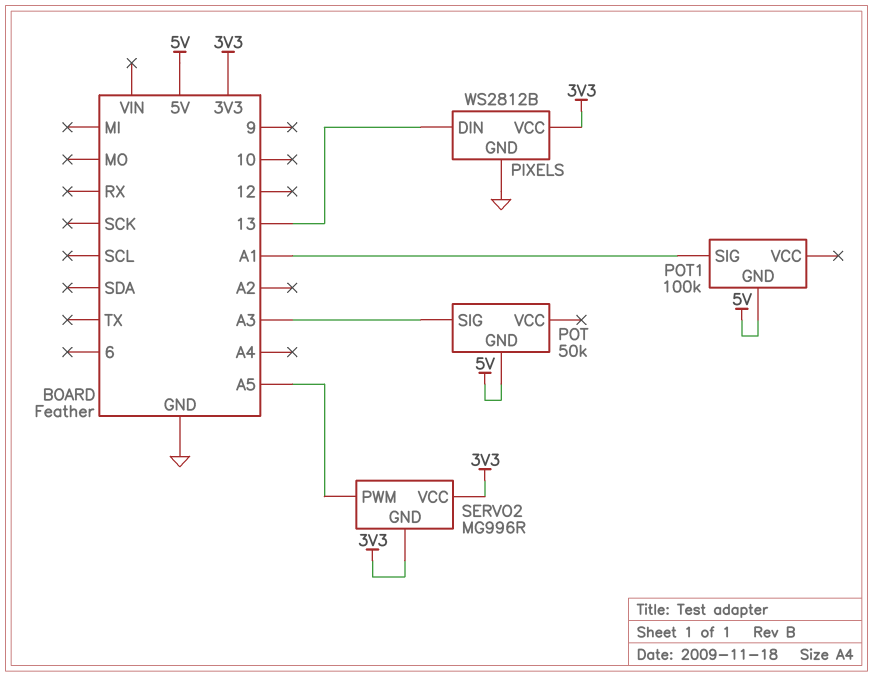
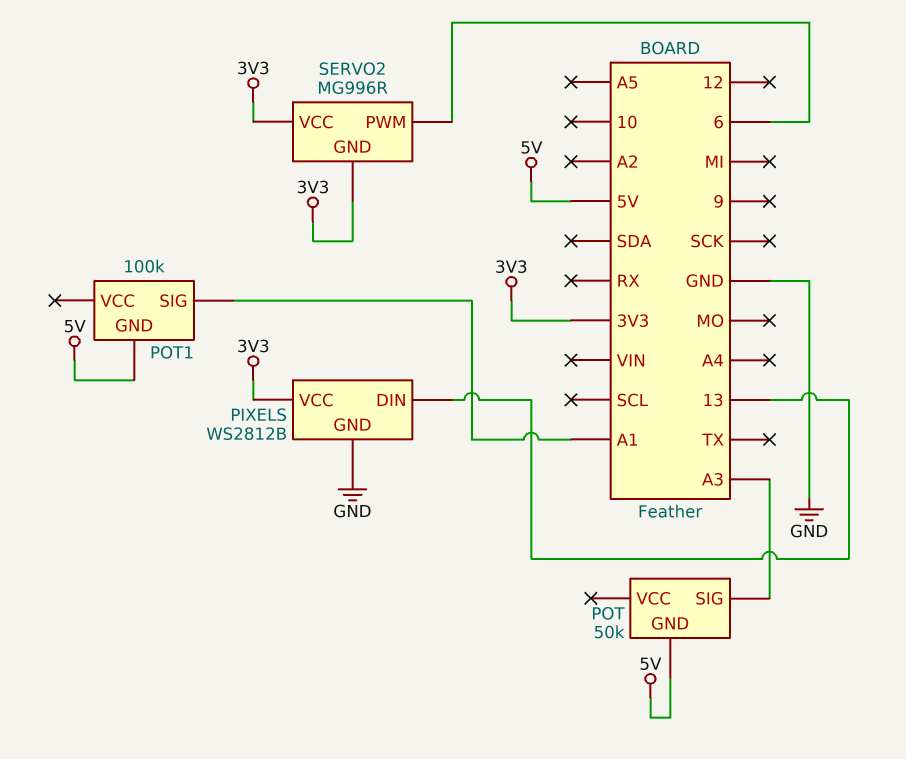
SERVO2 pin PWM: A5 -> 6

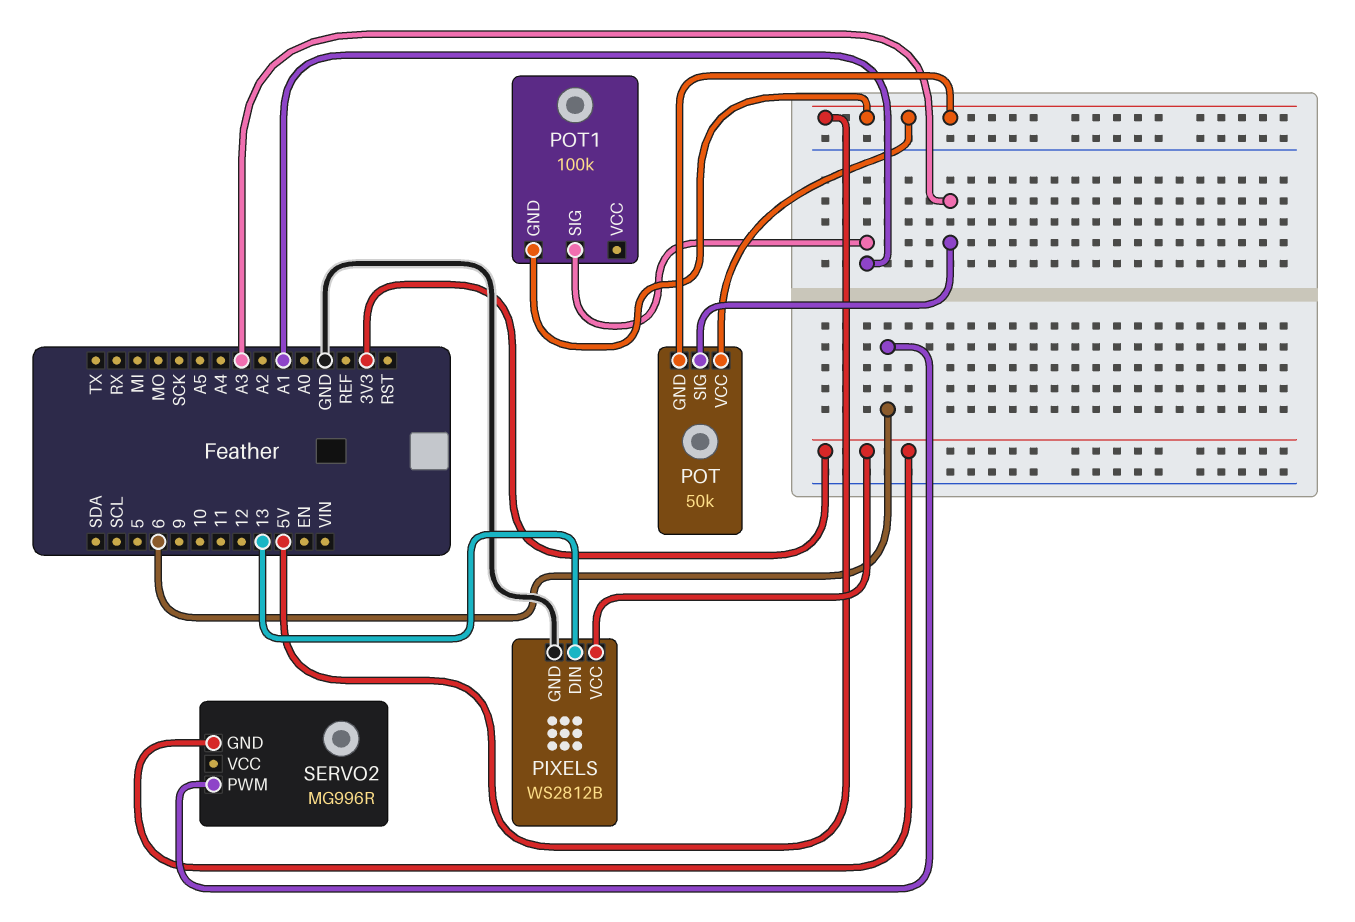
POT pin VCC: none -> 5V
SERVO2 pin VCC: 3V3 -> none

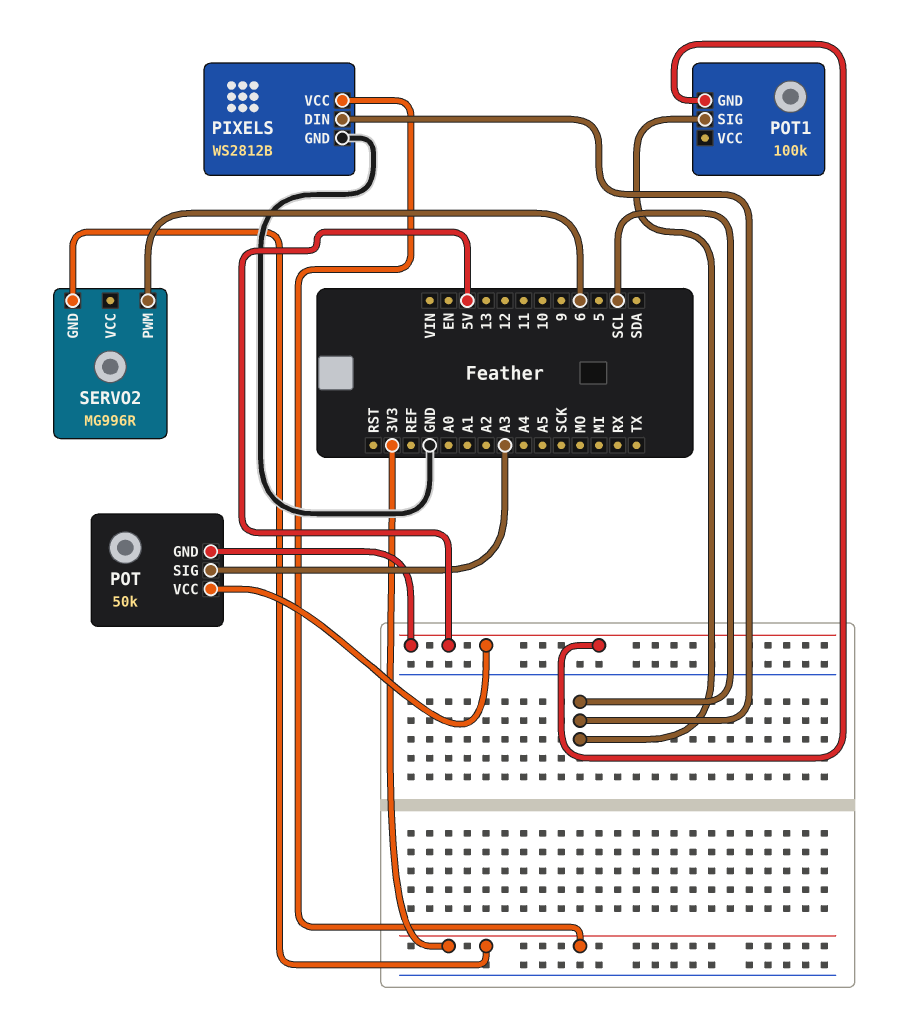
PIXELS pin DIN: 13 -> SCL
POT1 pin SIG: A1 -> SCL

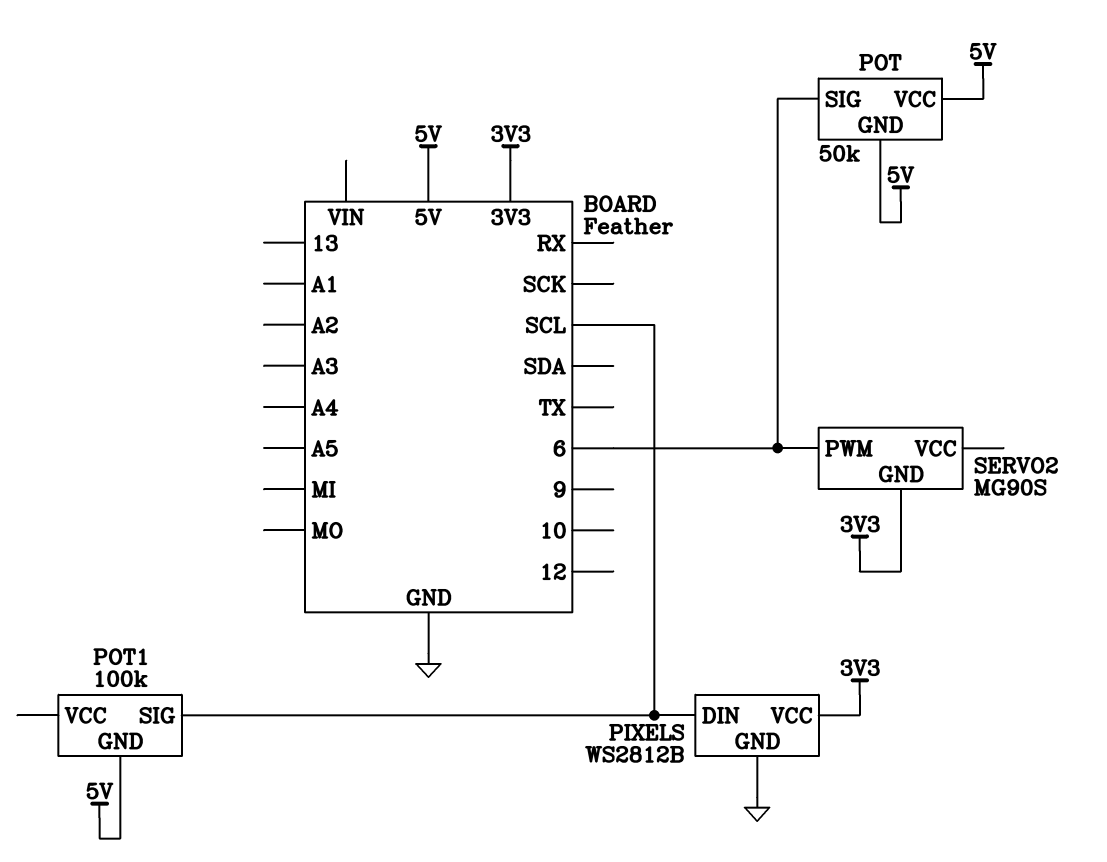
POT pin SIG: A3 -> 6
SERVO2: MG996R -> MG90S

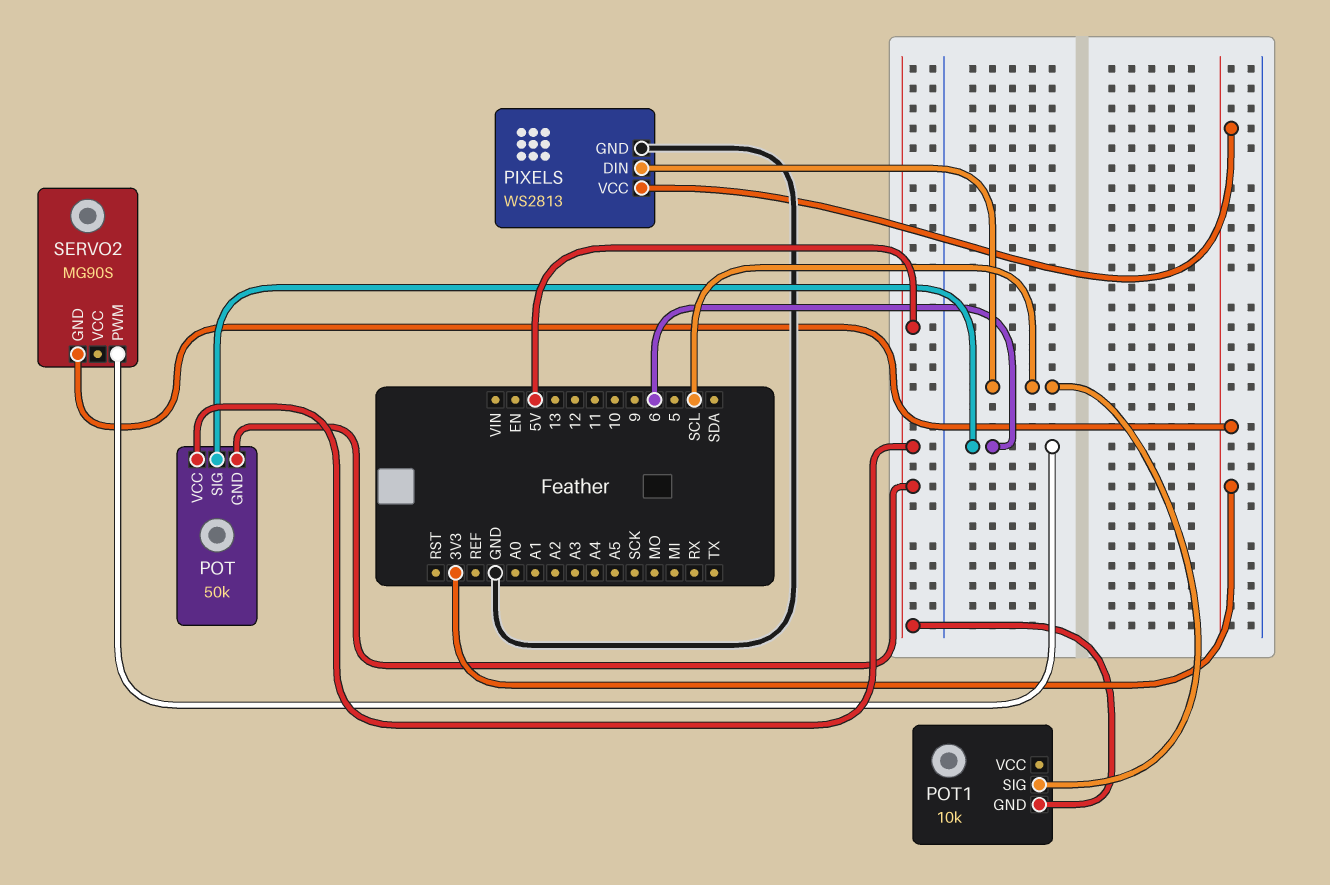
PIXELS: WS2812B -> WS2813
POT1: 100k -> 10k

